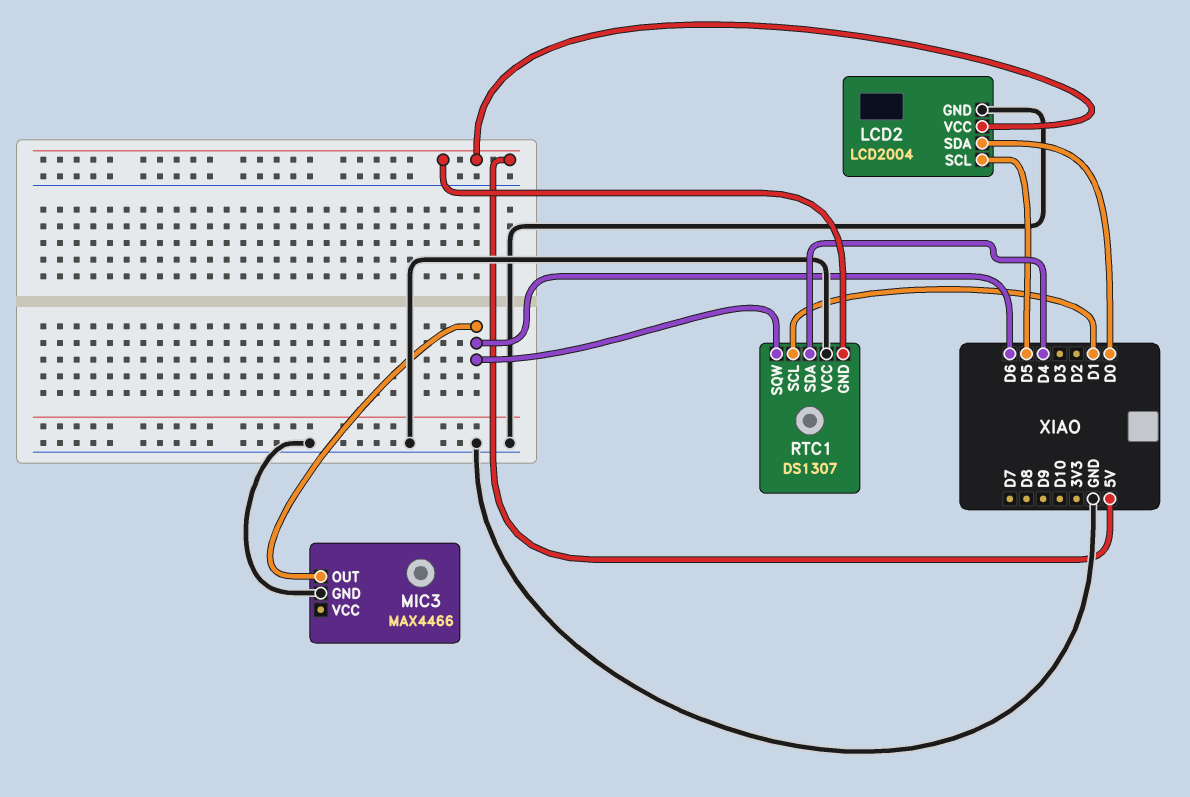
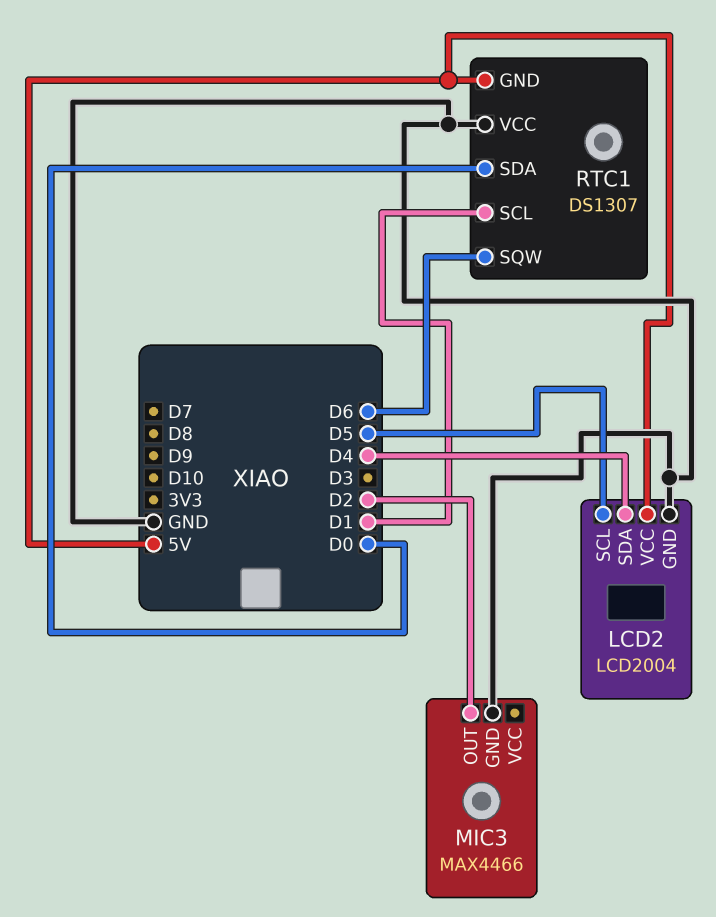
LCD2 pin SDA: D0 -> D4
MIC3 pin OUT: D6 -> D2
RTC1 pin SDA: D4 -> D0

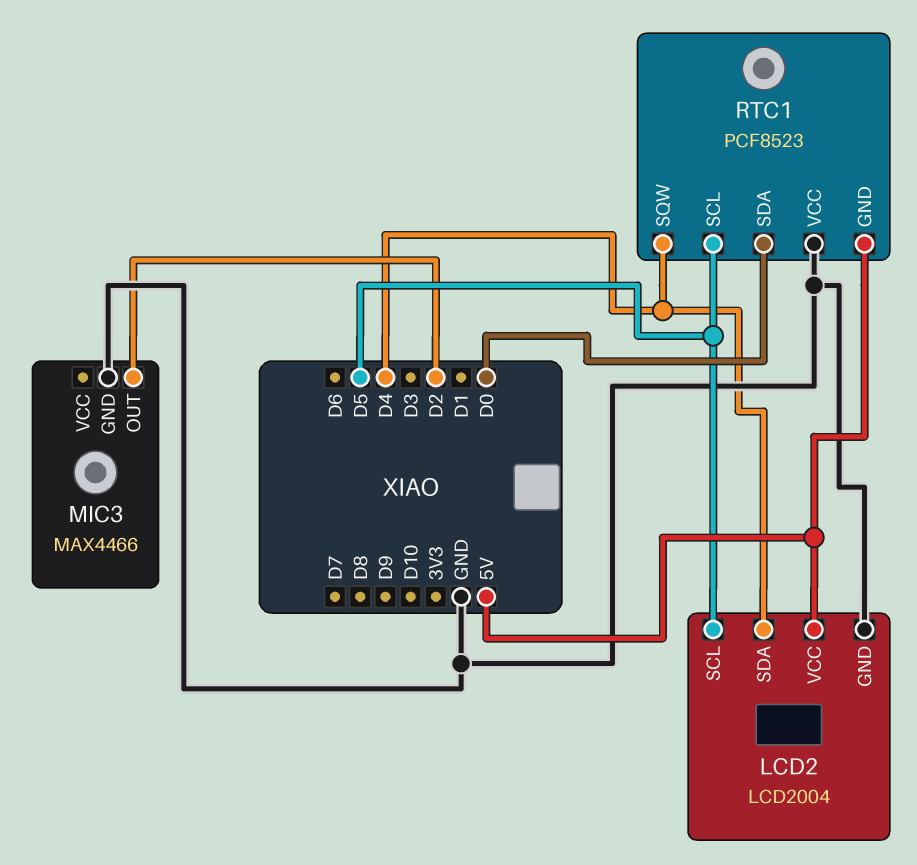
RTC1: DS1307 -> PCF8523
RTC1 pin SCL: D1 -> D5
RTC1 pin SQW: D6 -> D4

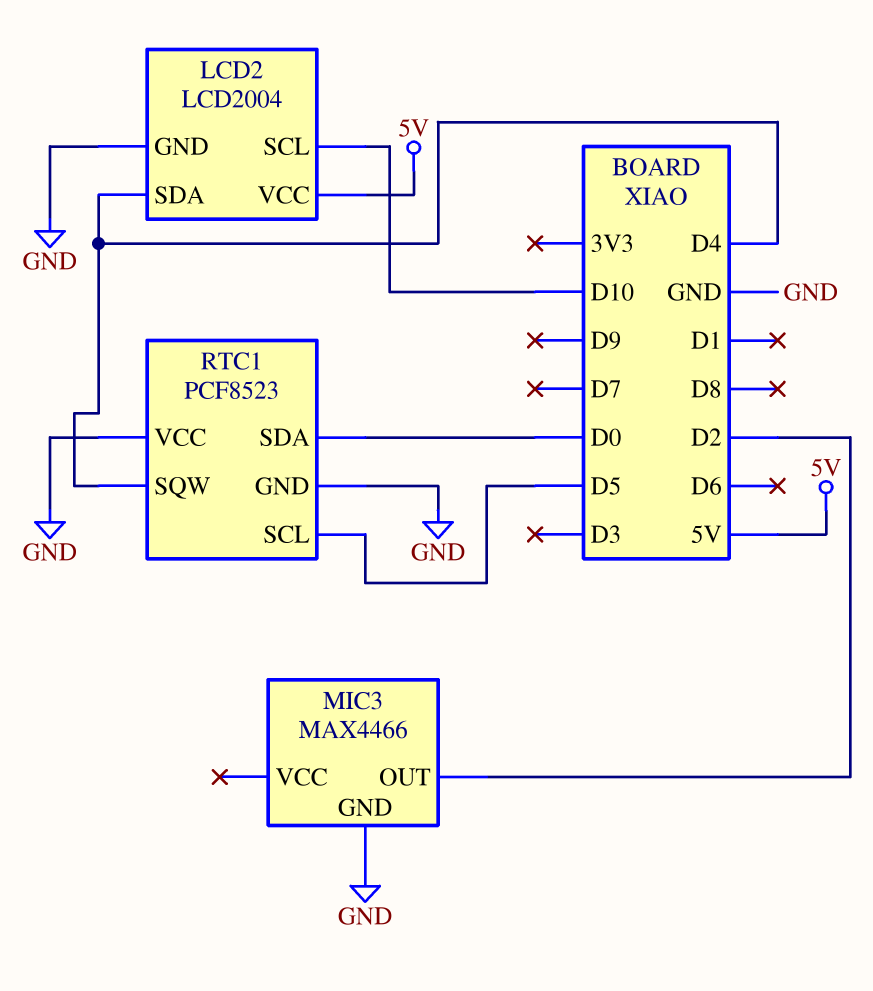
LCD2 pin SCL: D5 -> D10
RTC1 pin GND: 5V -> GND

